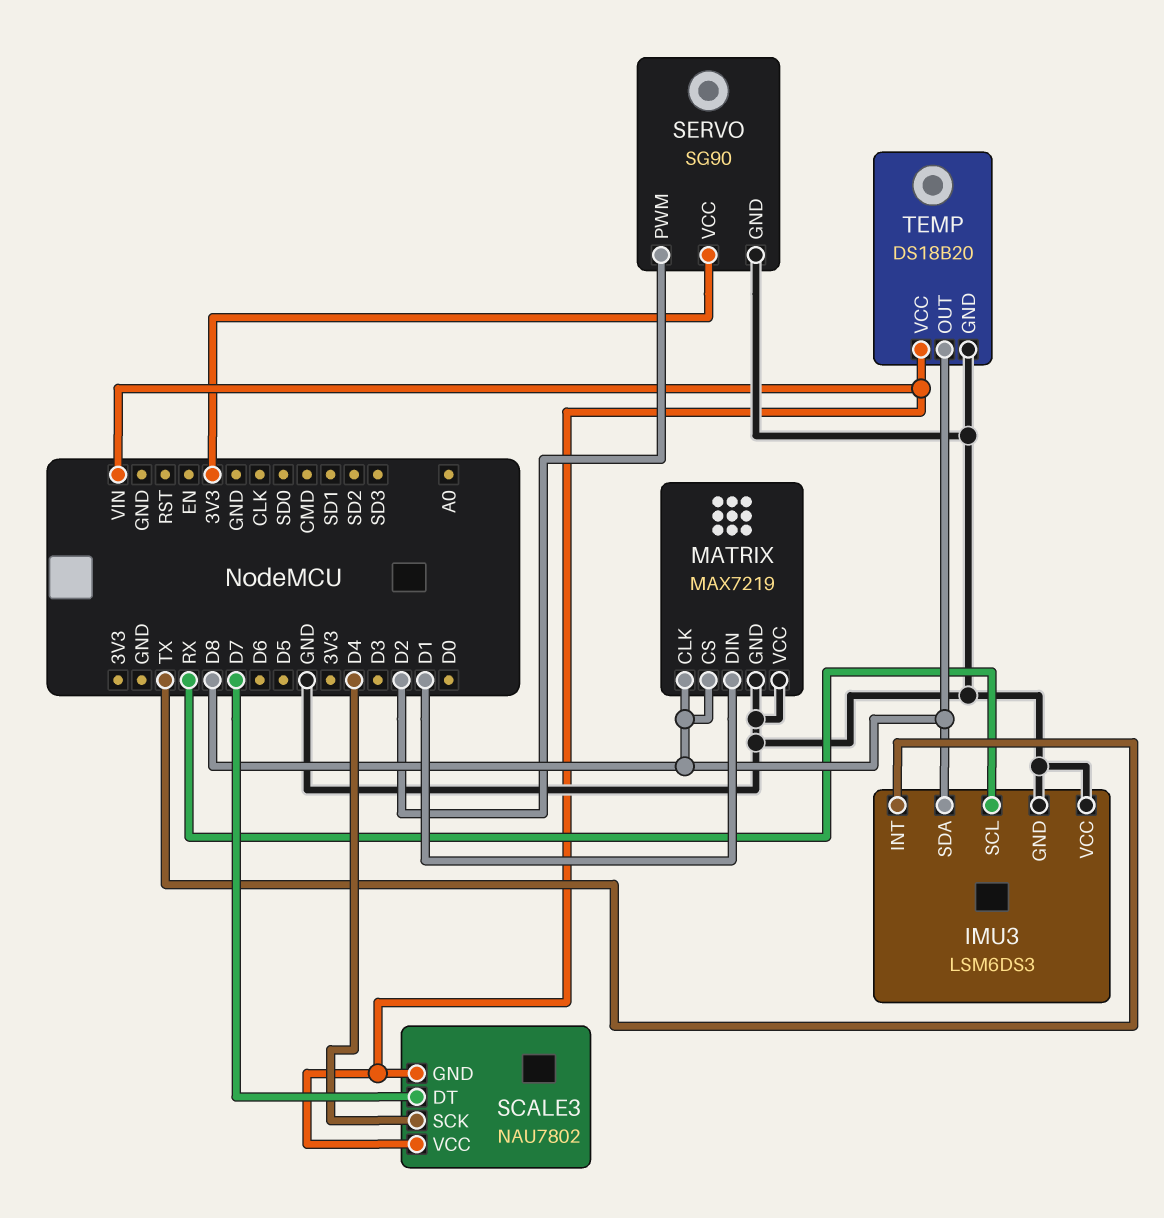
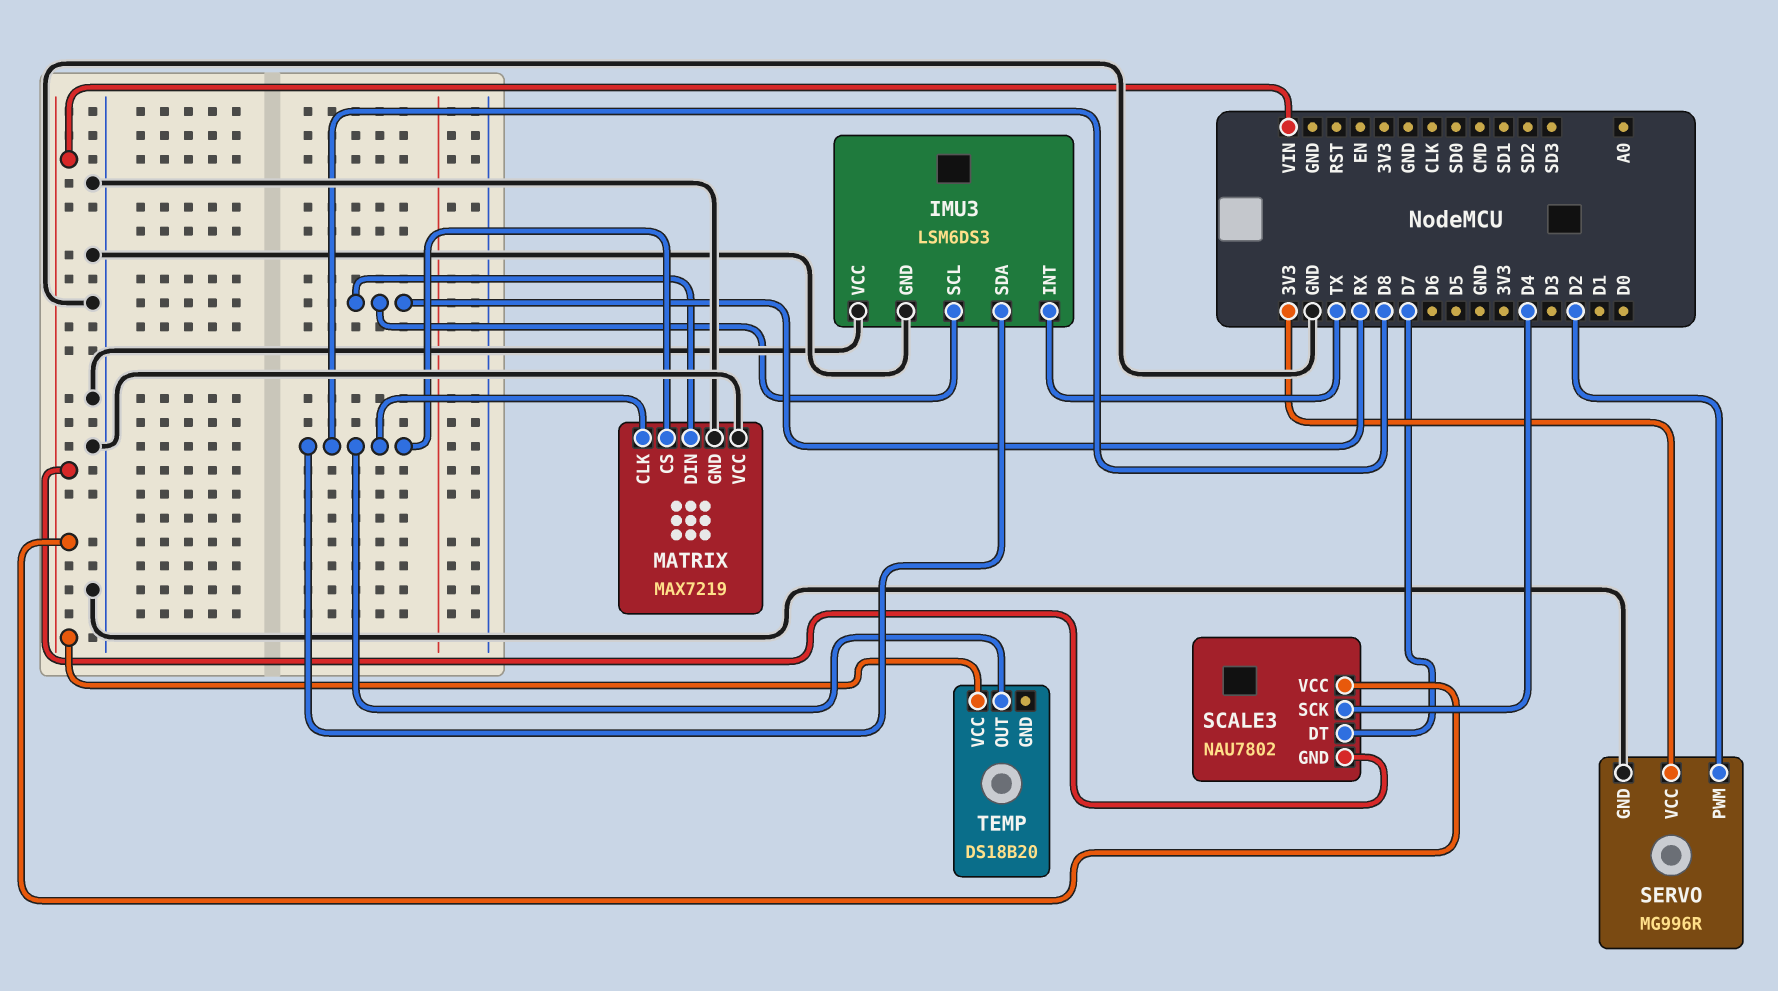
MATRIX pin DIN: D1 -> RX
SERVO: SG90 -> MG996R
TEMP pin GND: GND -> none

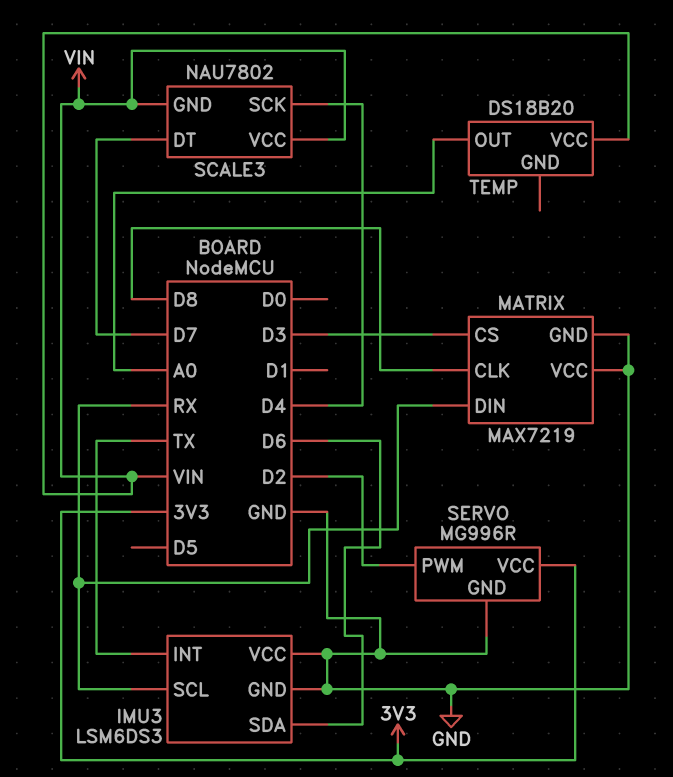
IMU3 pin SDA: D8 -> D6
MATRIX pin CS: D8 -> D3
TEMP pin OUT: D8 -> A0

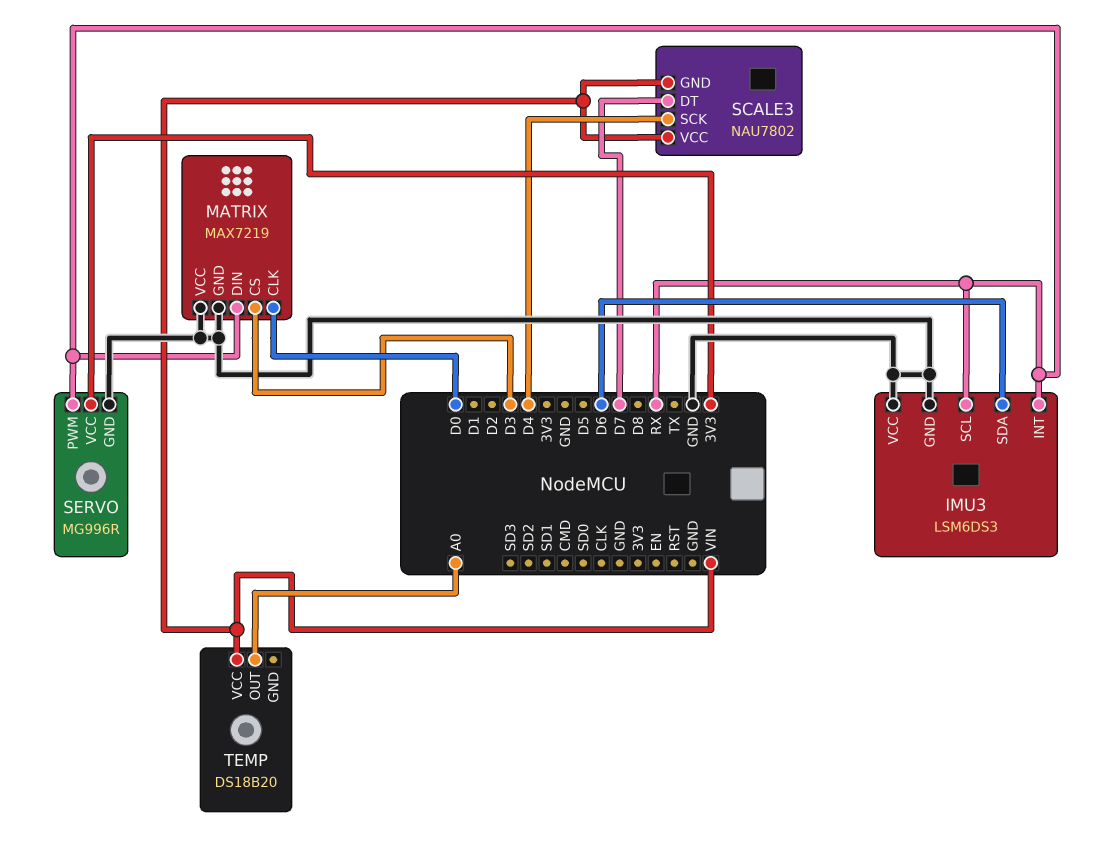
IMU3 pin INT: TX -> RX
MATRIX pin CLK: D8 -> D0
SERVO pin PWM: D2 -> RX

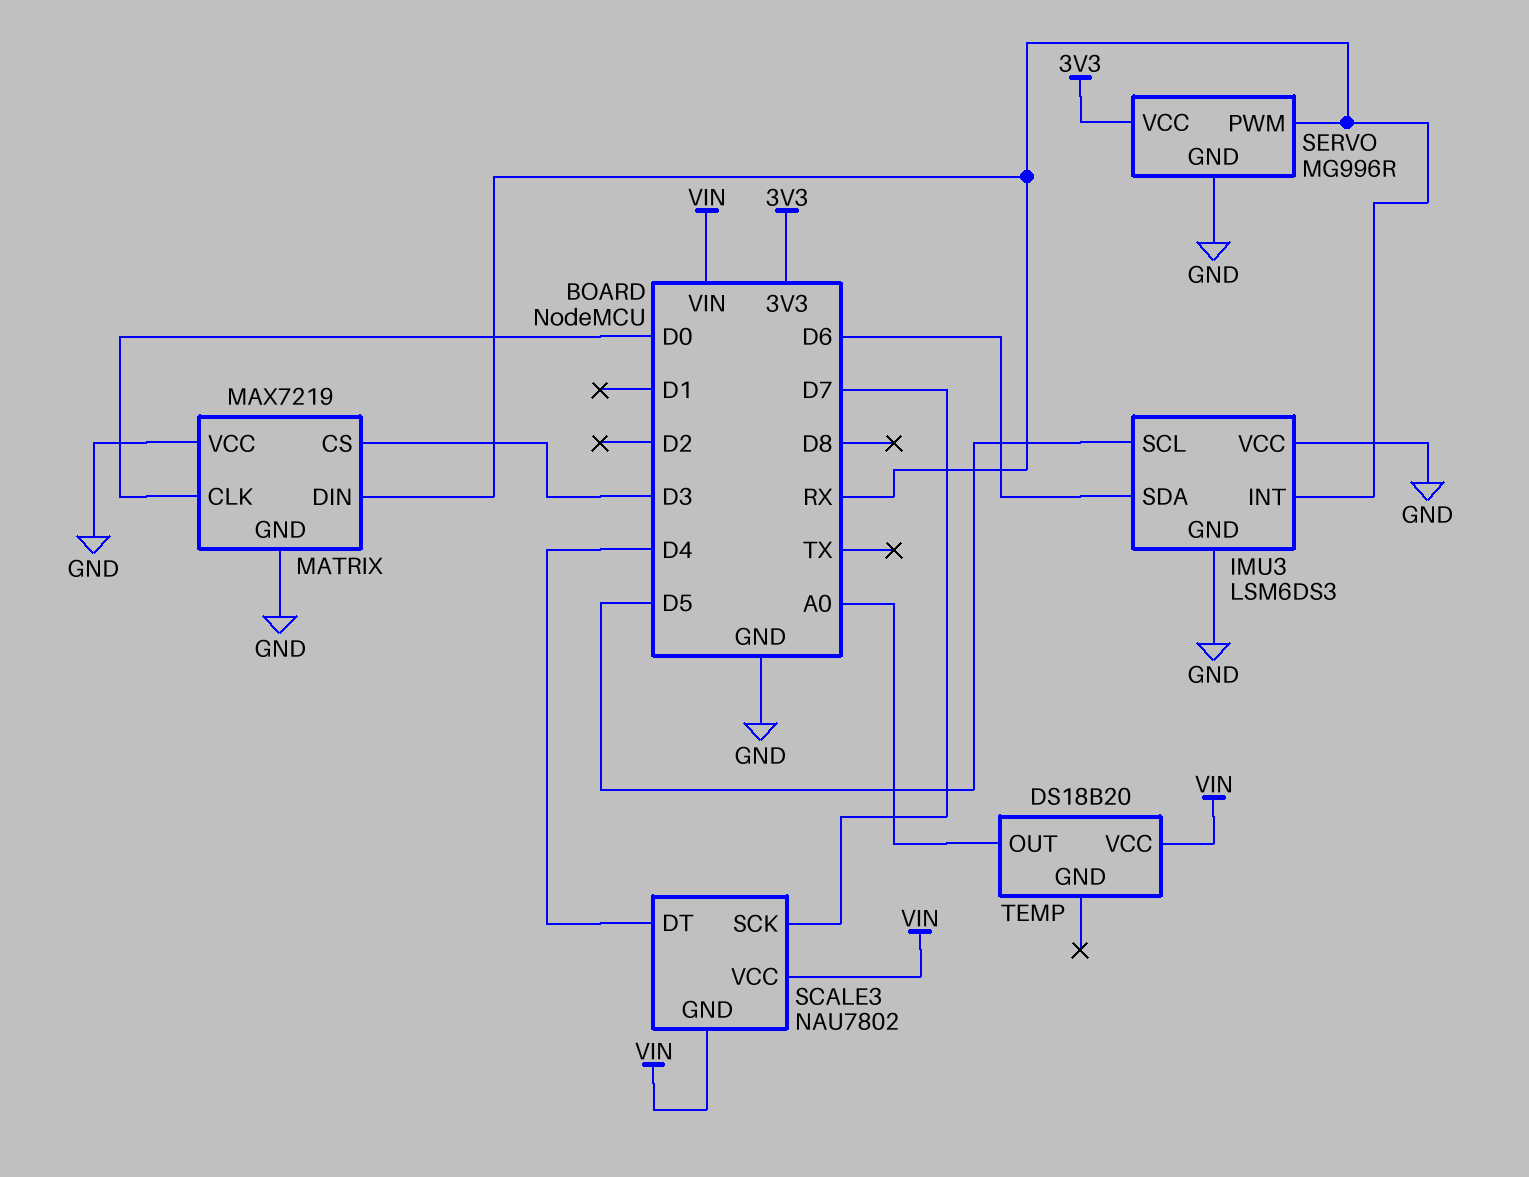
IMU3 pin SCL: RX -> D5
SCALE3 pin DT: D7 -> D4
SCALE3 pin SCK: D4 -> D7

